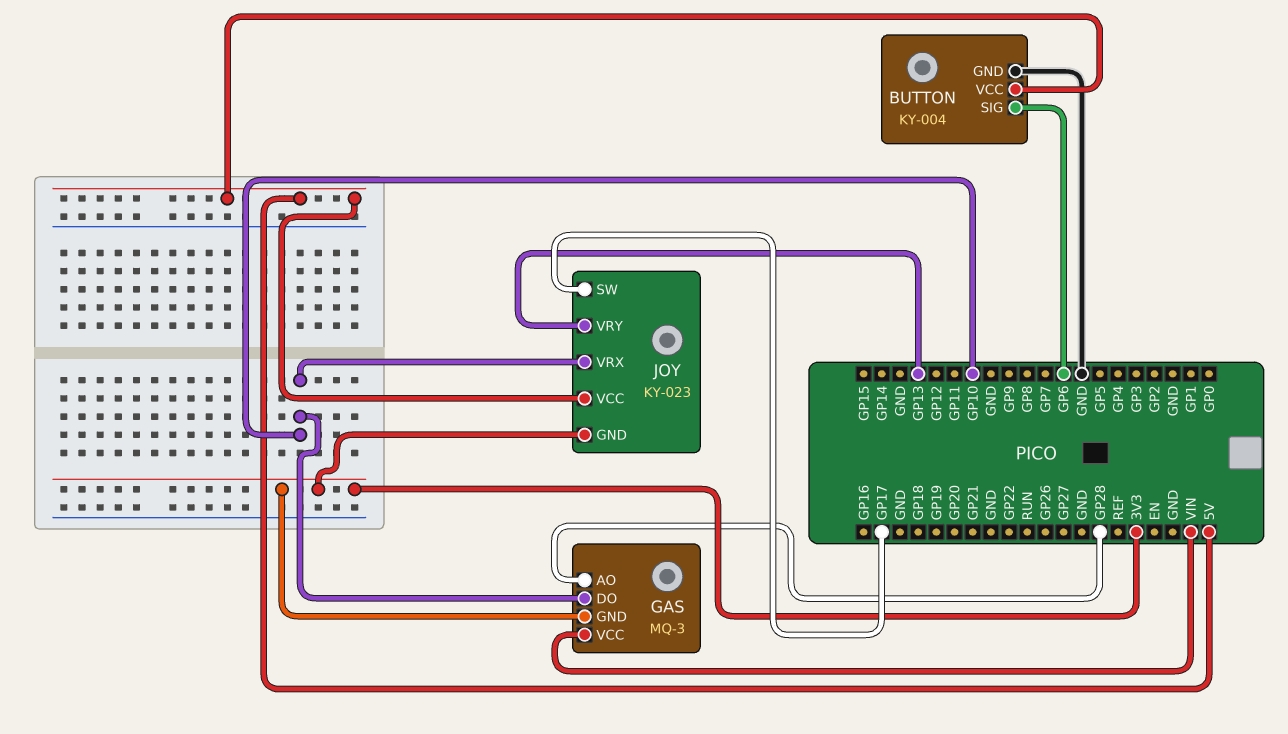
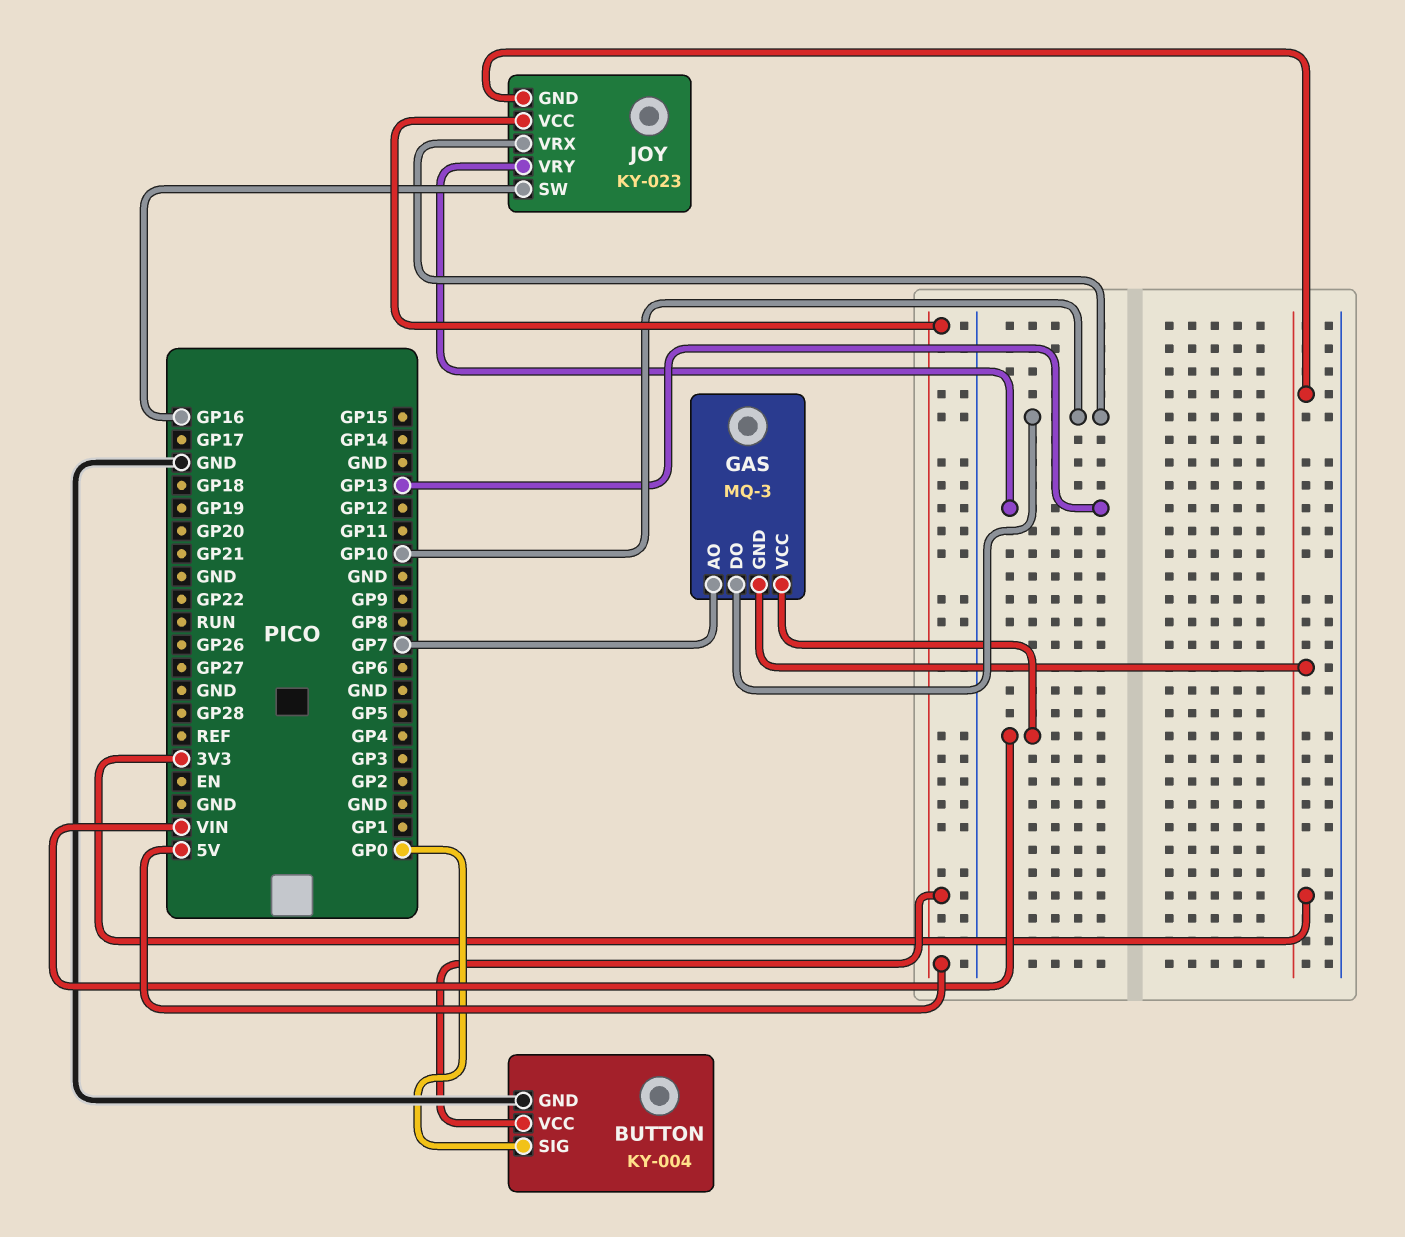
BUTTON pin SIG: GP6 -> GP0
GAS pin AO: GP28 -> GP7
JOY pin SW: GP17 -> GP16

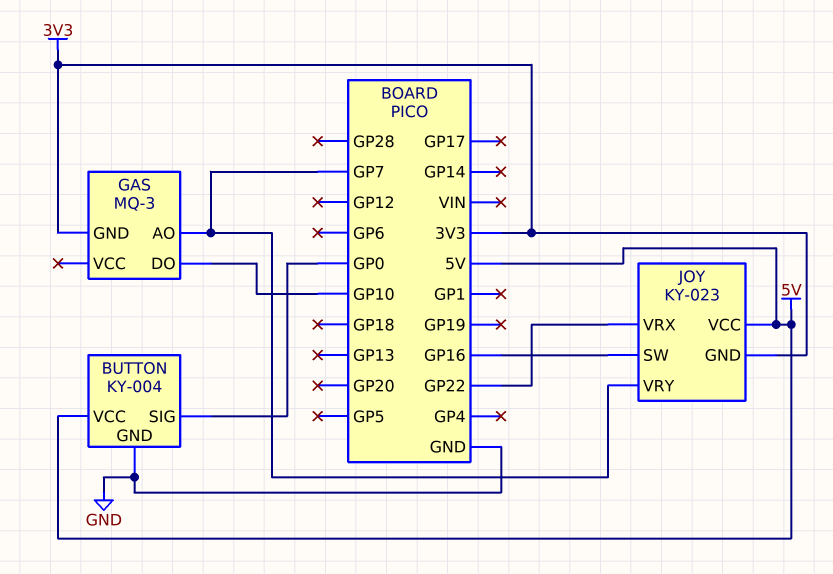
GAS pin VCC: VIN -> none
JOY pin VRX: GP10 -> GP22
JOY pin VRY: GP13 -> GP7

